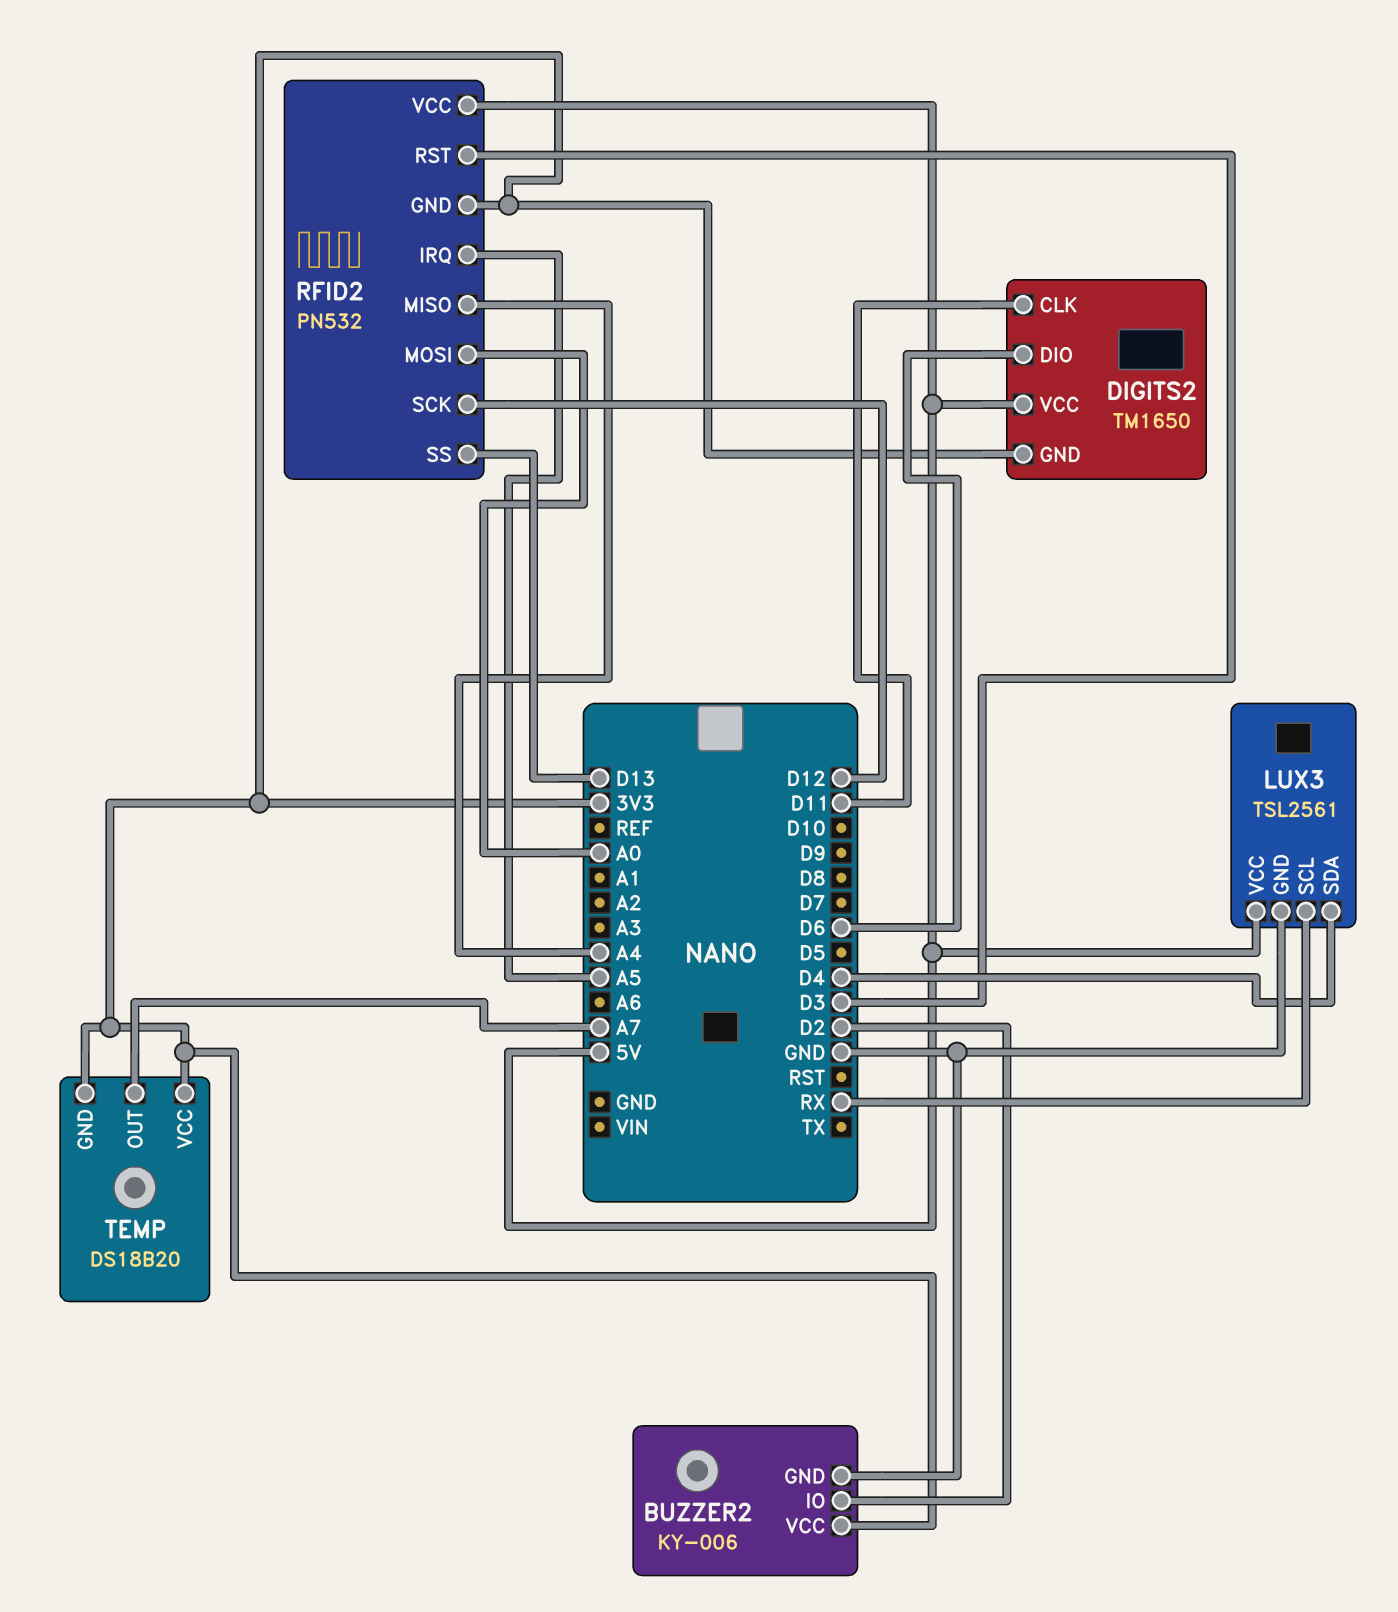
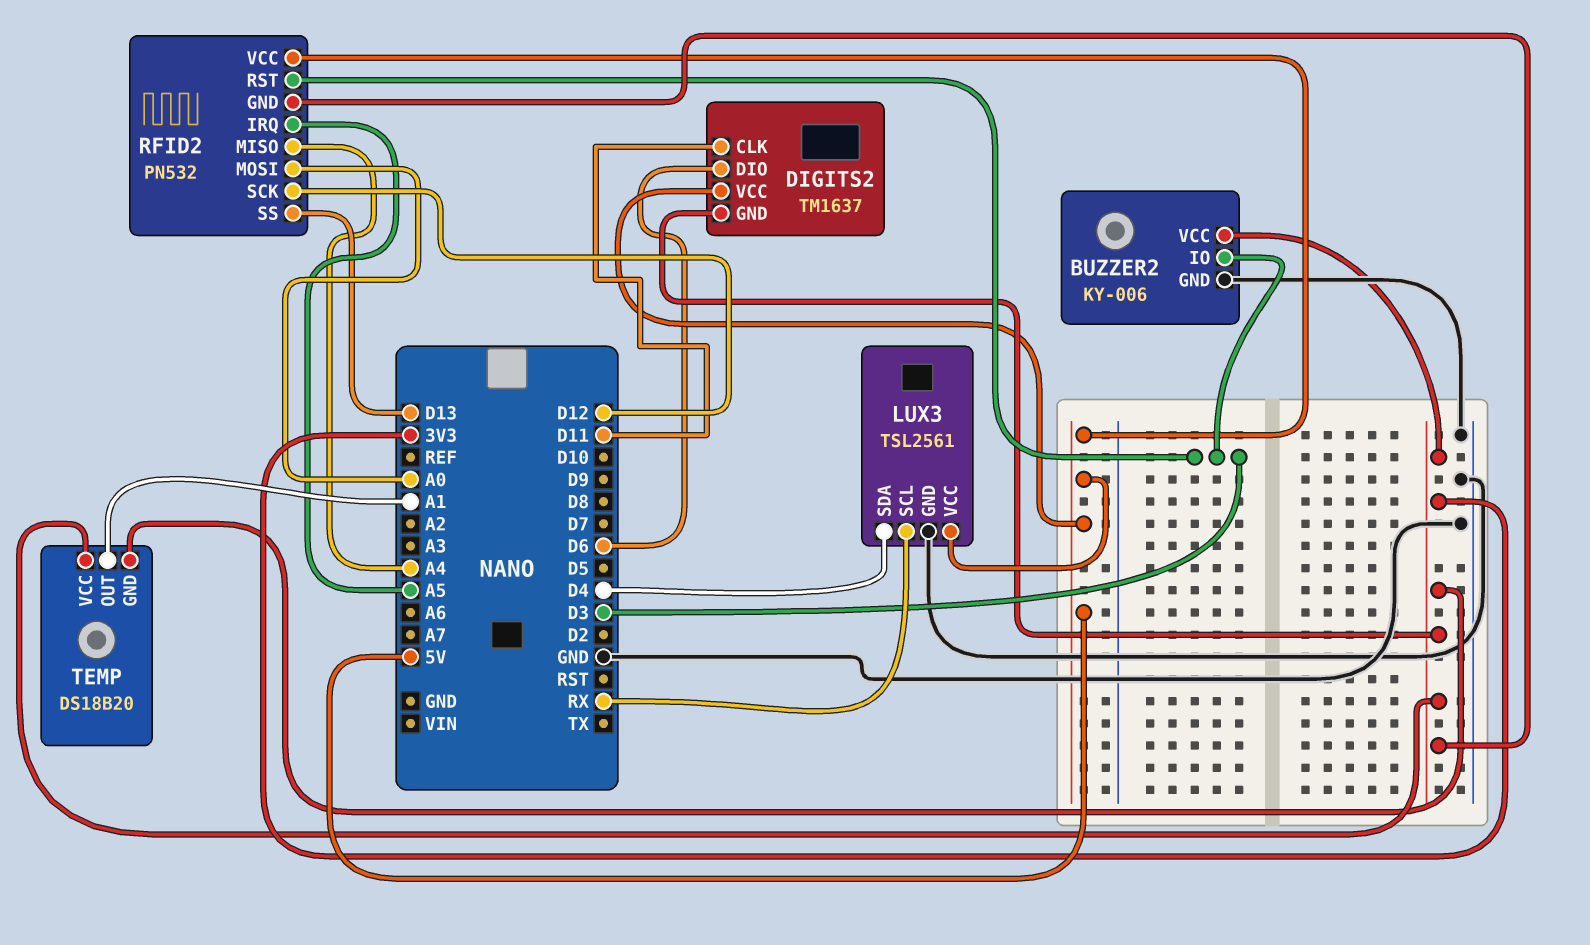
BUZZER2 pin IO: D2 -> D3
DIGITS2: TM1650 -> TM1637
TEMP pin OUT: A7 -> A1

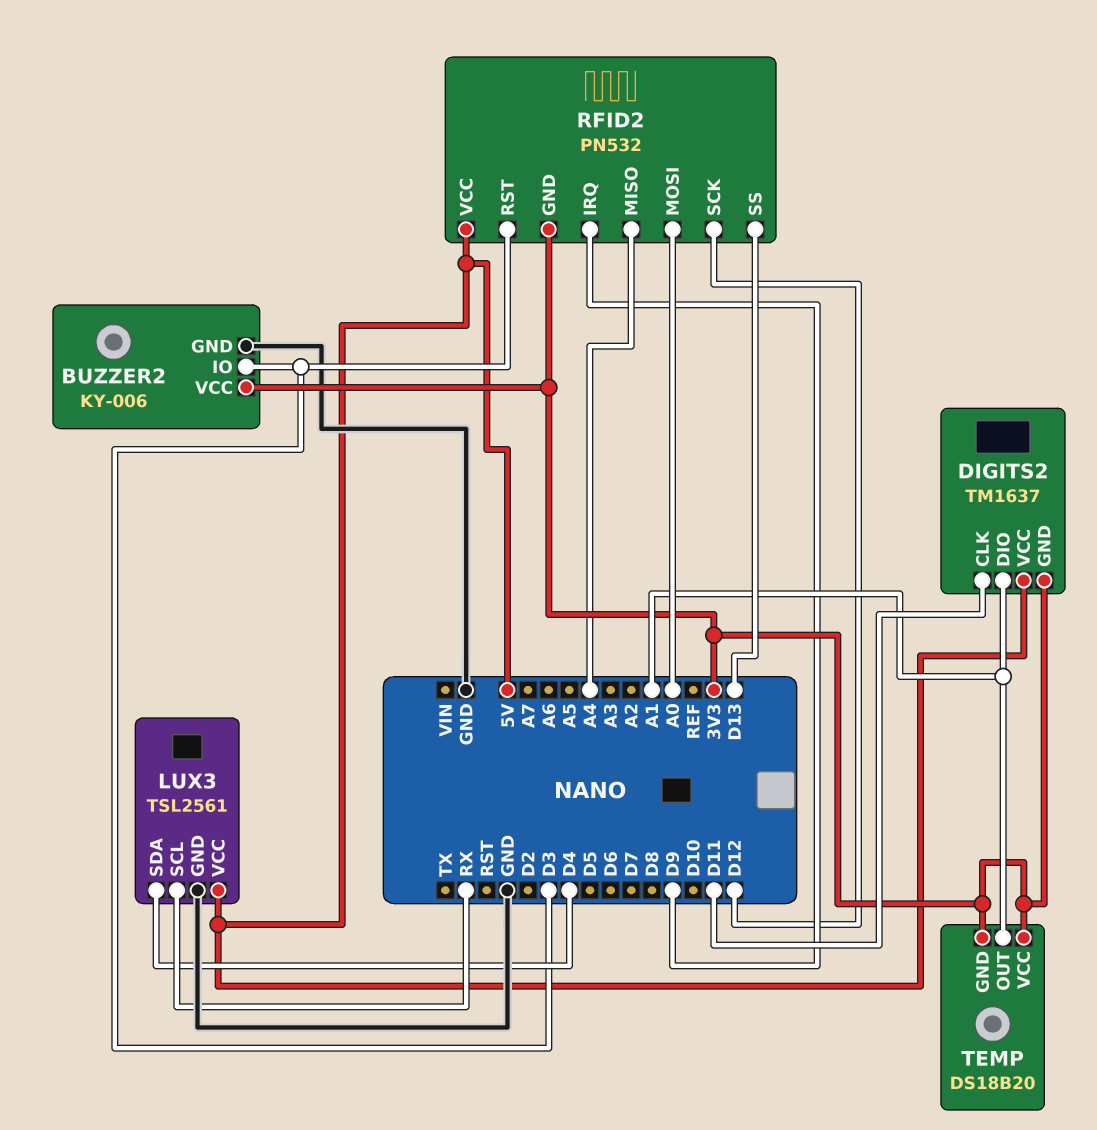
DIGITS2 pin DIO: D6 -> A1
RFID2 pin IRQ: A5 -> D9

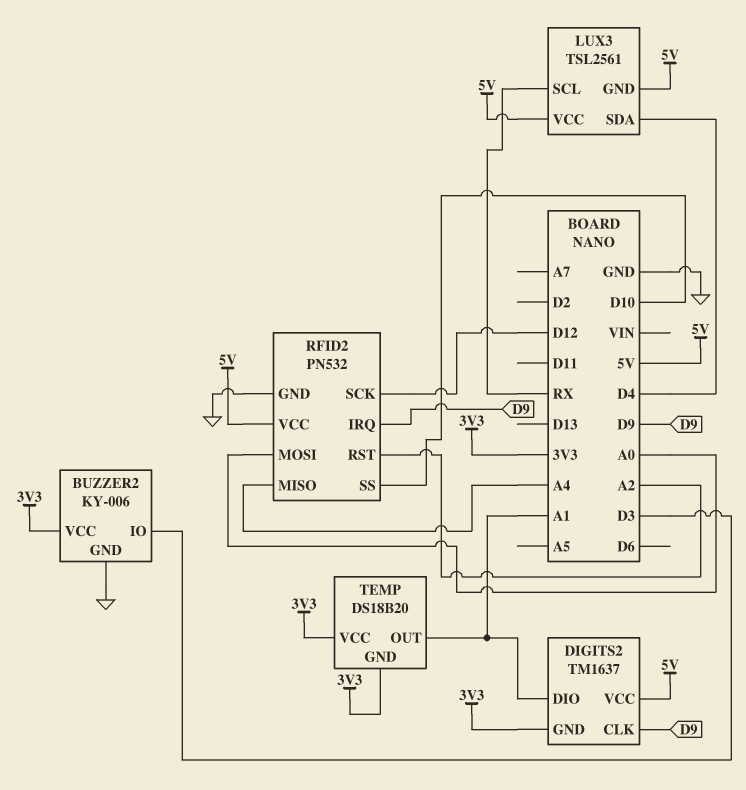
DIGITS2 pin CLK: D11 -> D9
LUX3 pin GND: GND -> 5V
RFID2 pin GND: 3V3 -> GND
RFID2 pin RST: D3 -> A2
RFID2 pin SS: D13 -> D10

